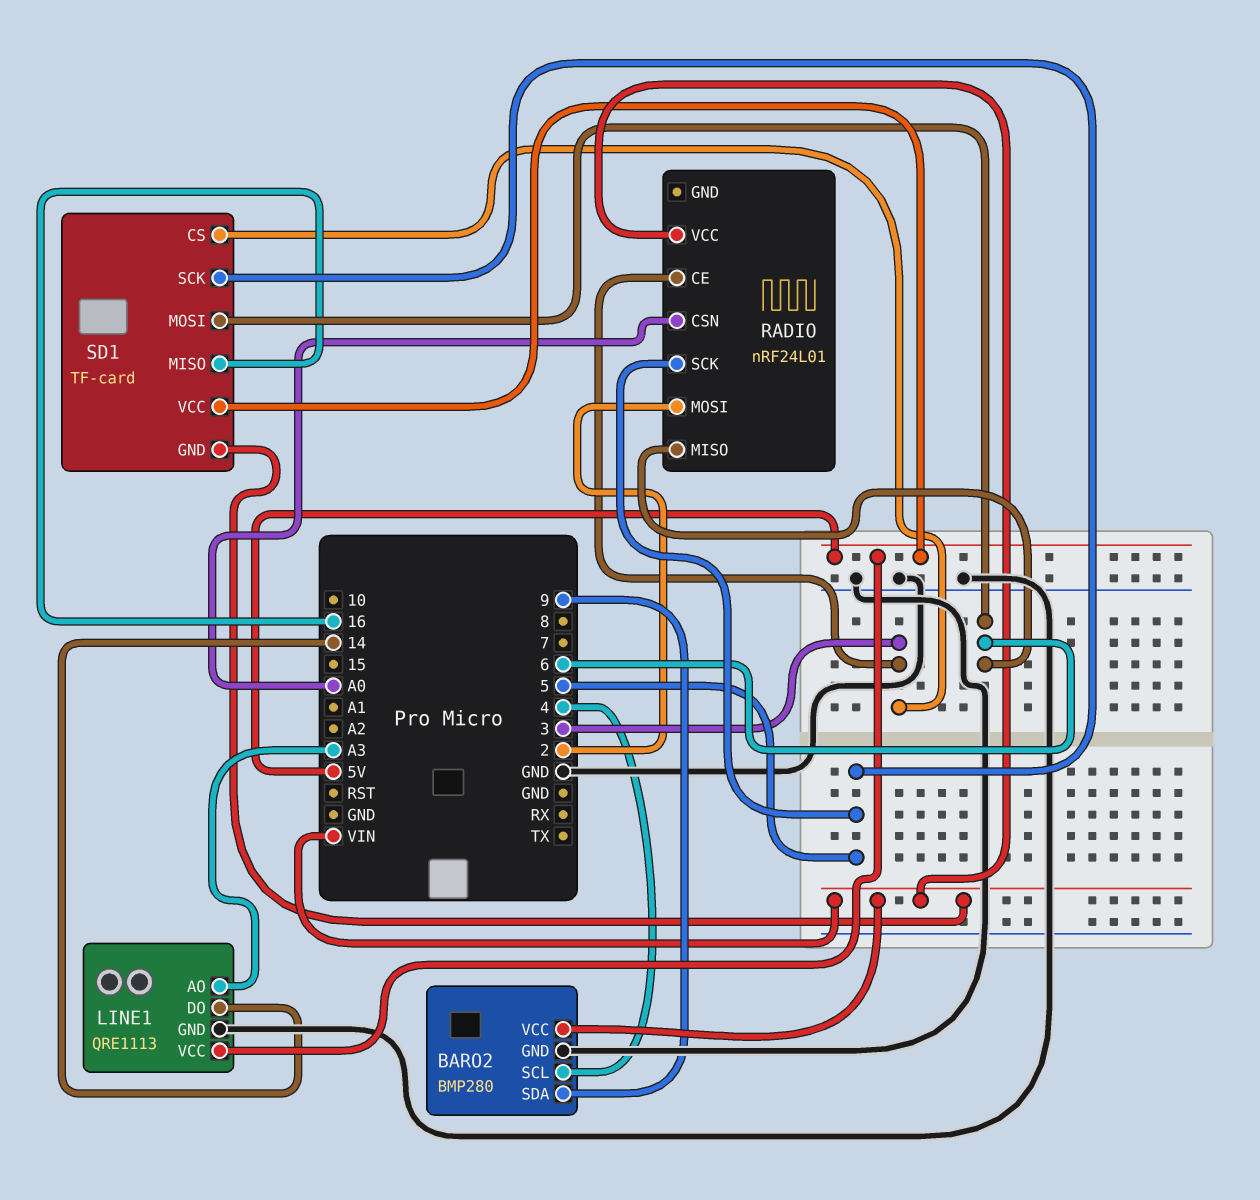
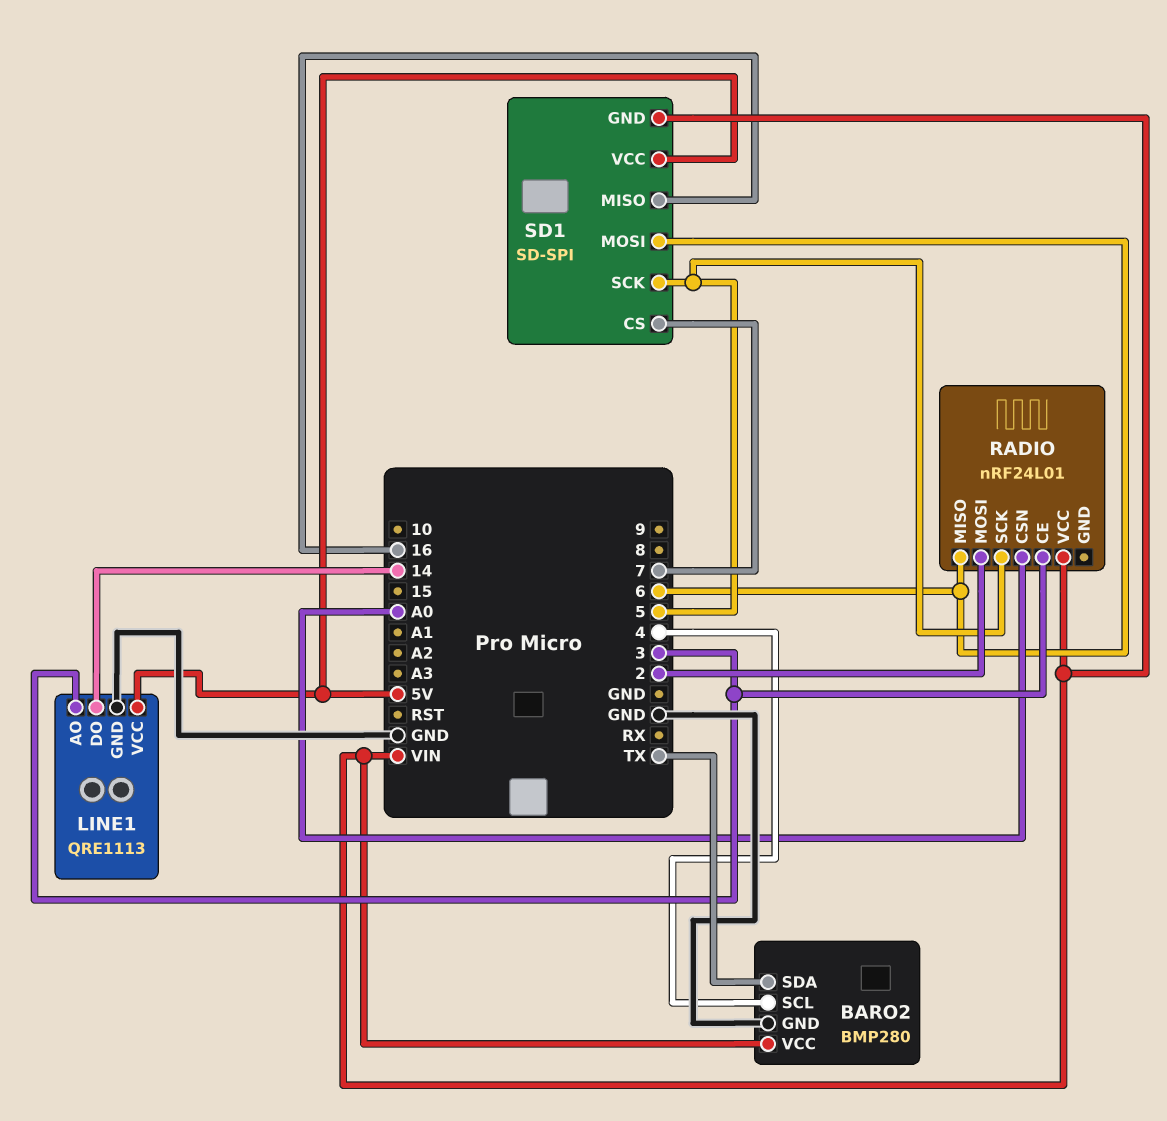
BARO2 pin SDA: 9 -> TX
LINE1 pin AO: A3 -> 3
SD1: TF-card -> SD-SPI
SD1 pin CS: 3 -> 7

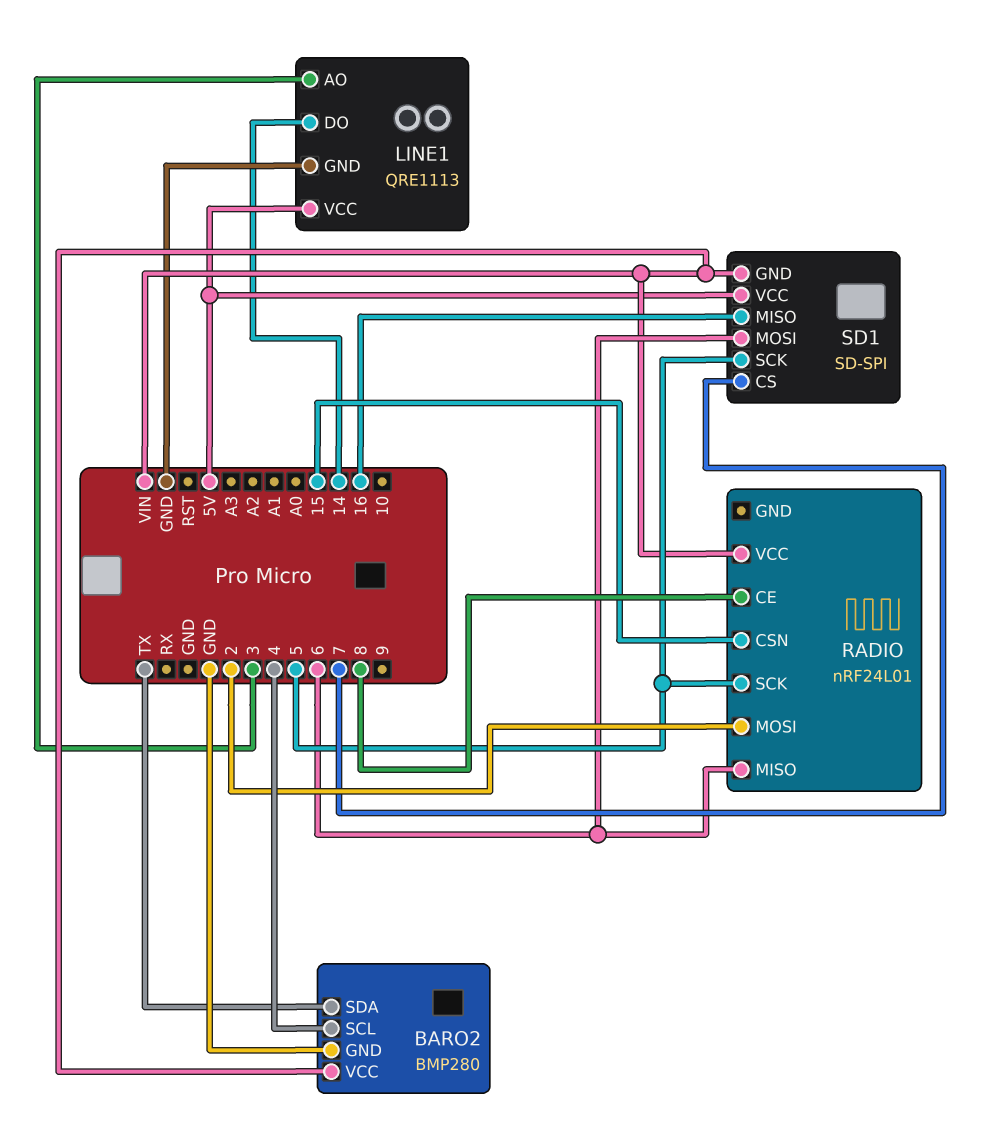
RADIO pin CE: 3 -> 8
RADIO pin CSN: A0 -> 15

